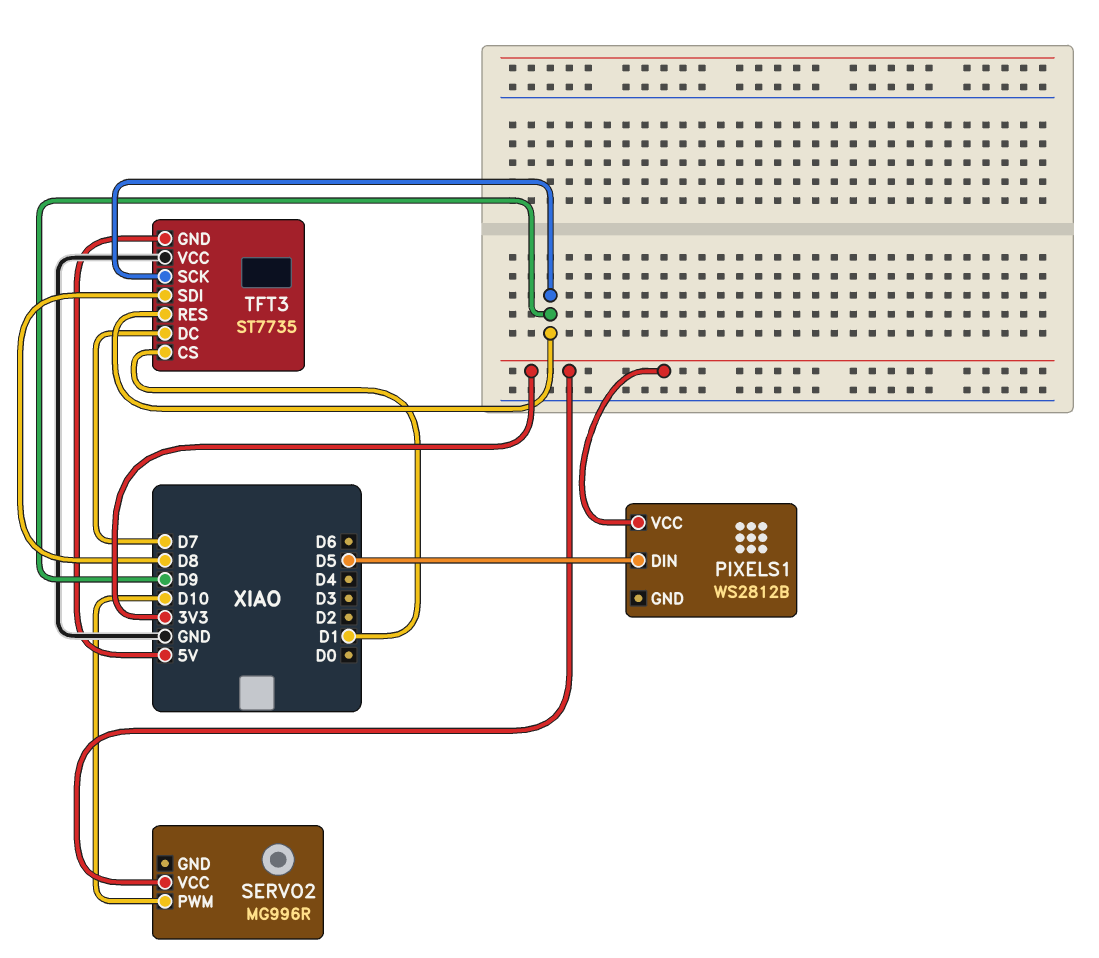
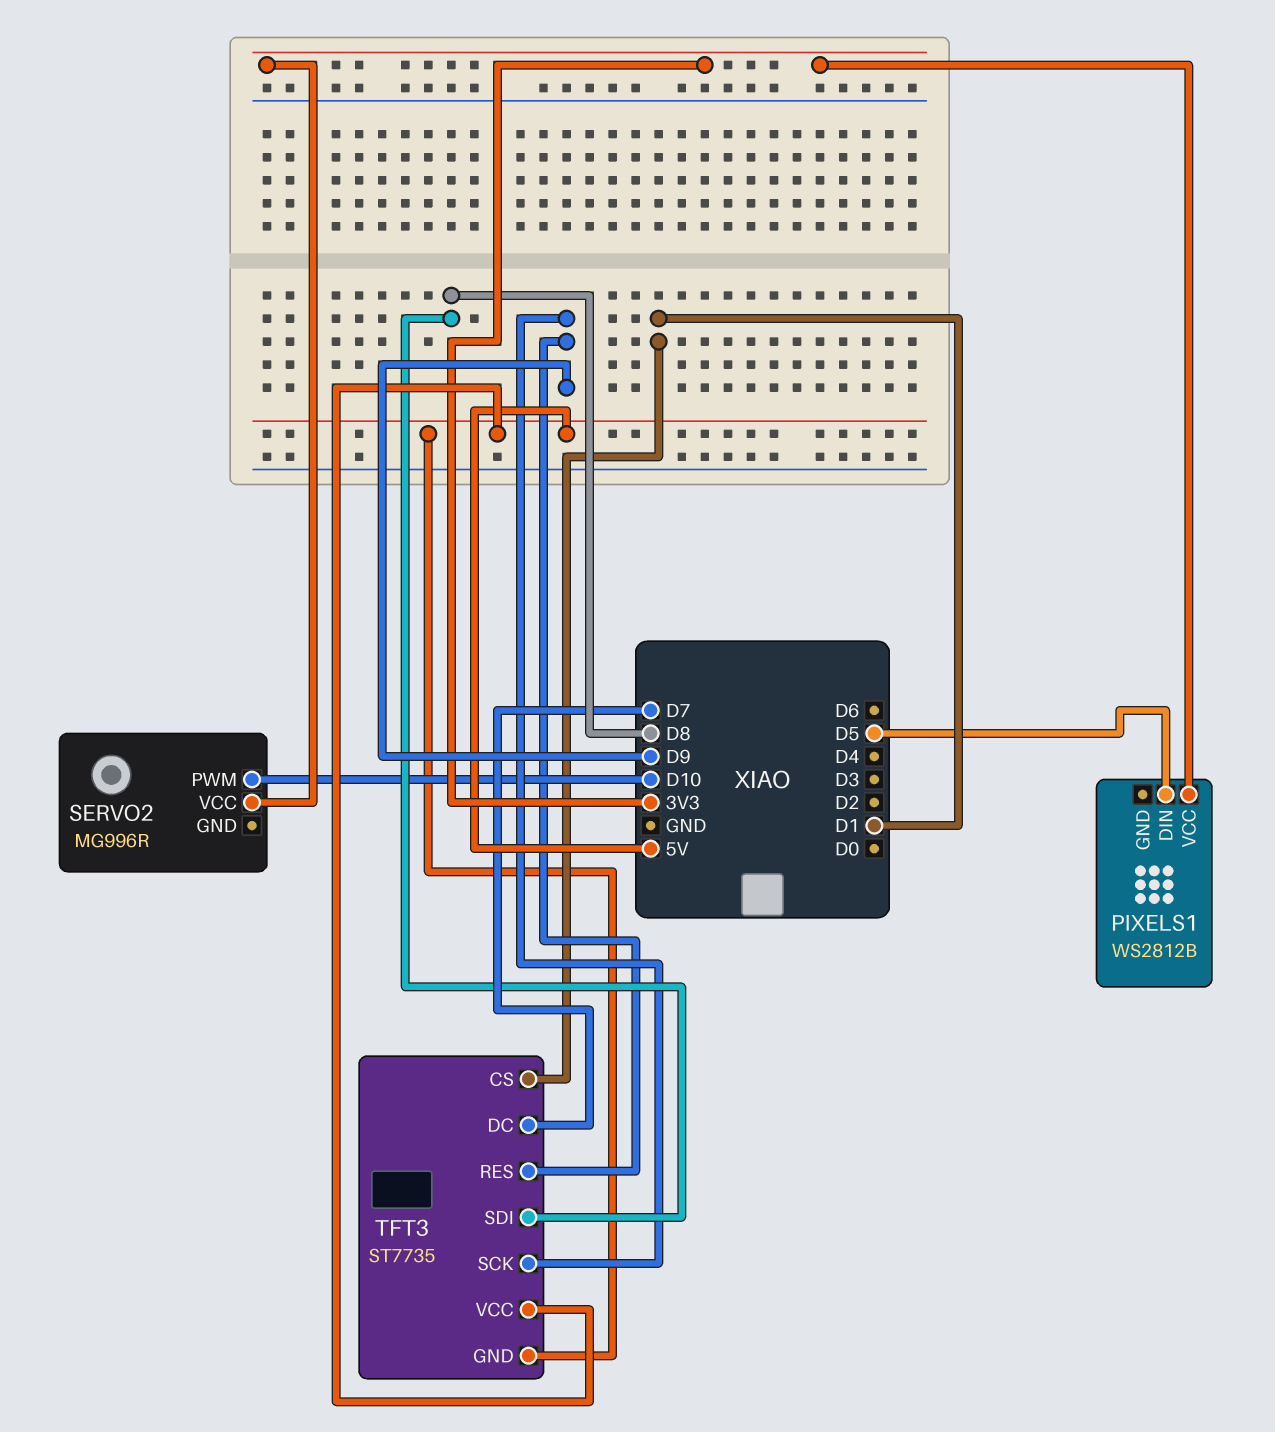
TFT3 pin VCC: GND -> 5V

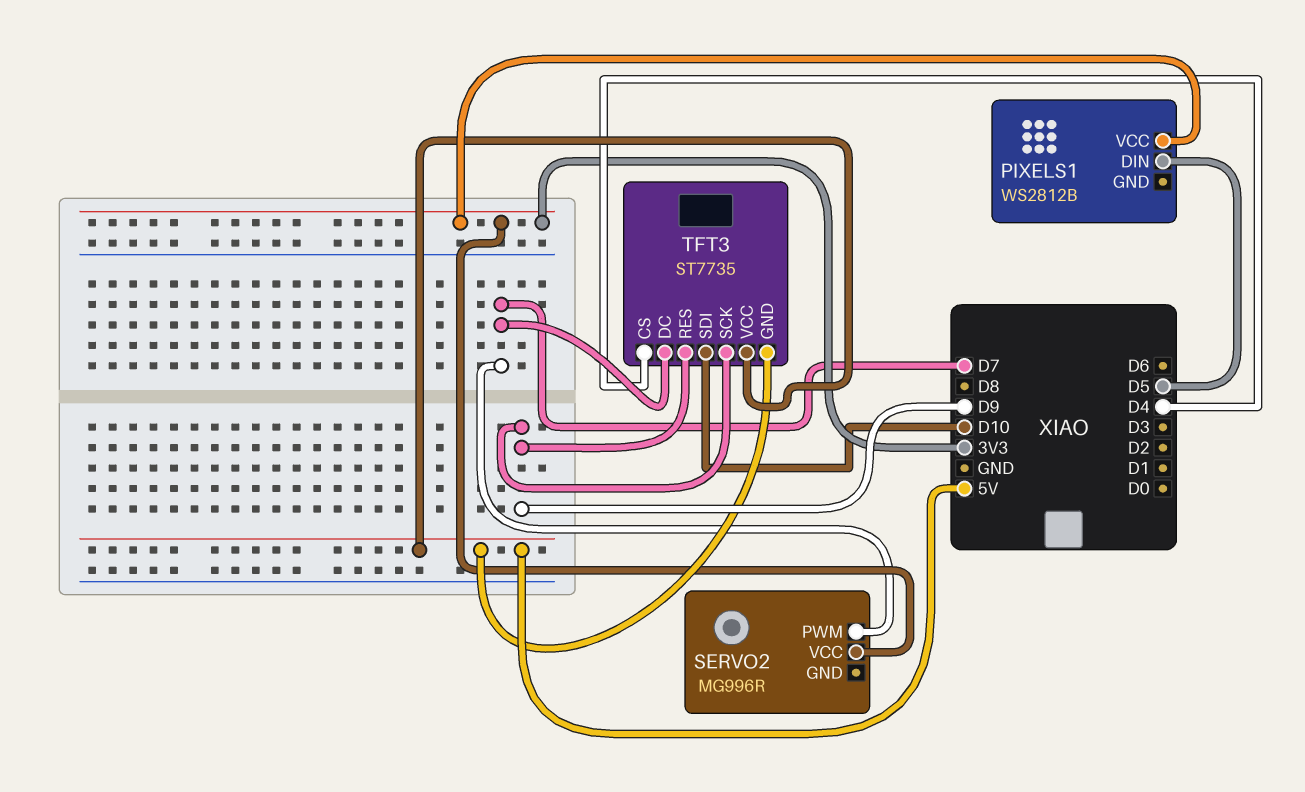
SERVO2 pin PWM: D10 -> D7
TFT3 pin CS: D1 -> D4
TFT3 pin SDI: D8 -> D10

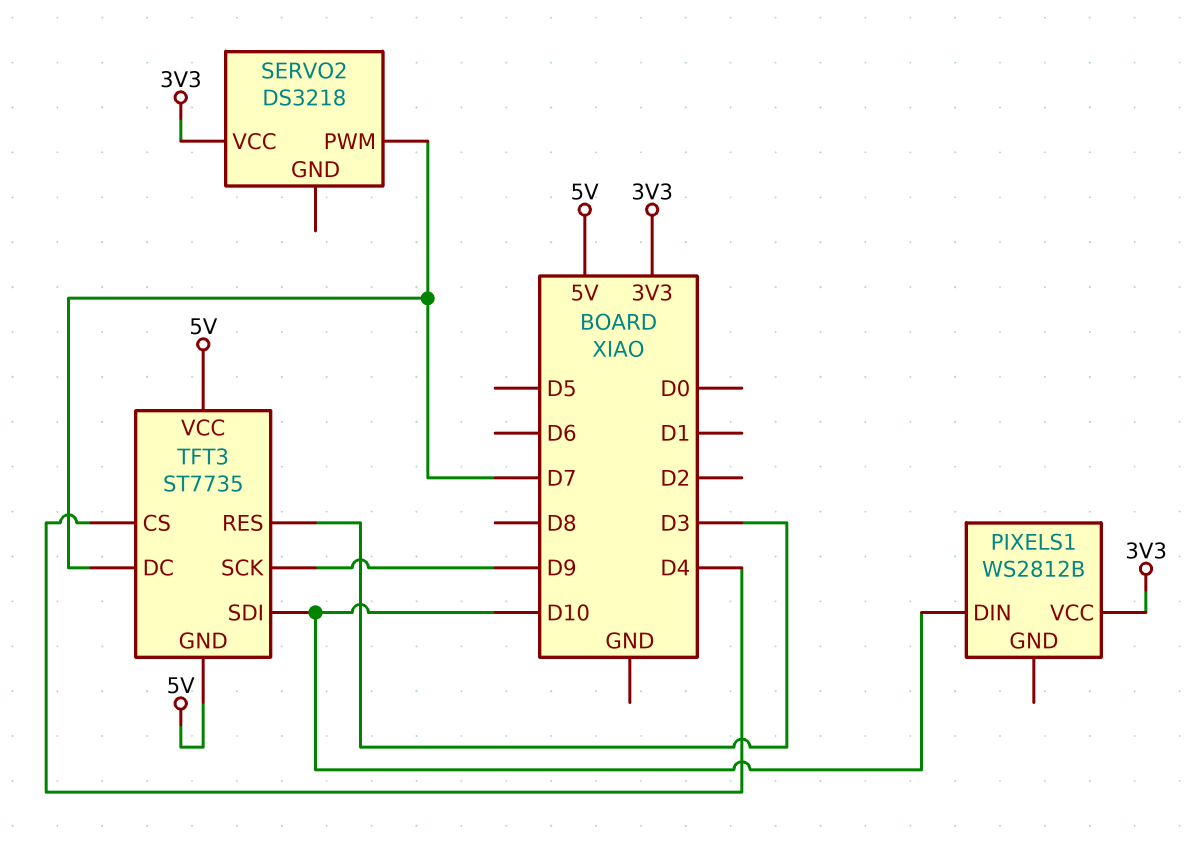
PIXELS1 pin DIN: D5 -> D10
SERVO2: MG996R -> DS3218
TFT3 pin RES: D9 -> D3

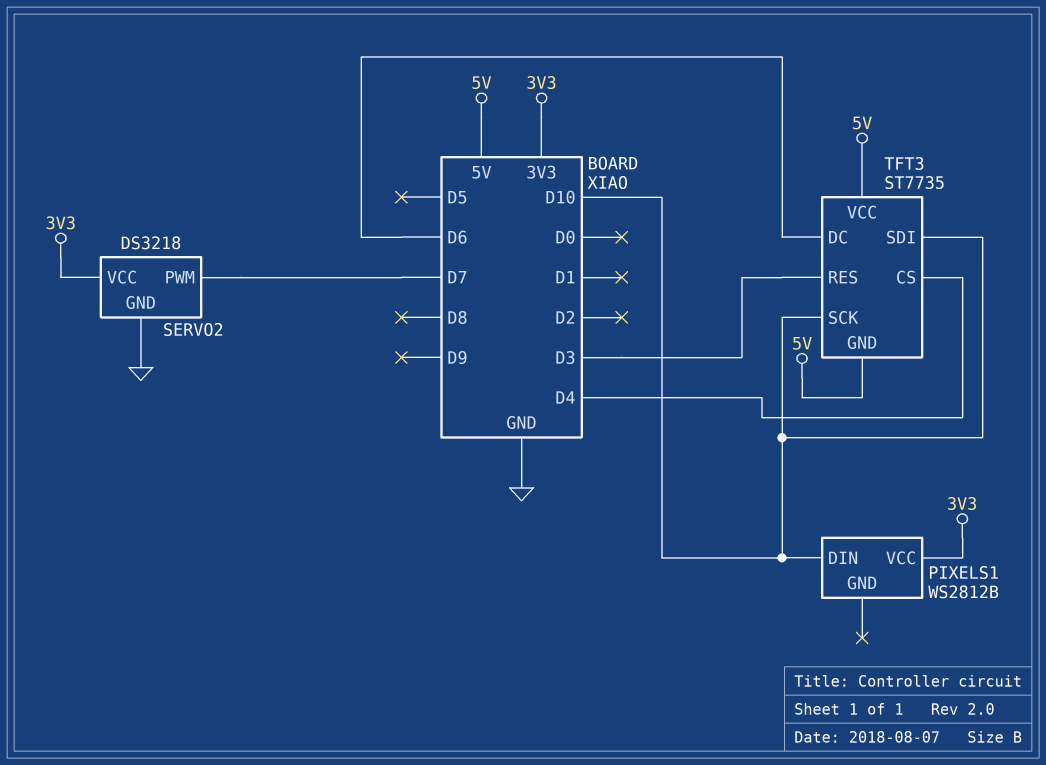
SERVO2 pin GND: none -> GND
TFT3 pin DC: D7 -> D6
TFT3 pin SCK: D9 -> D10

